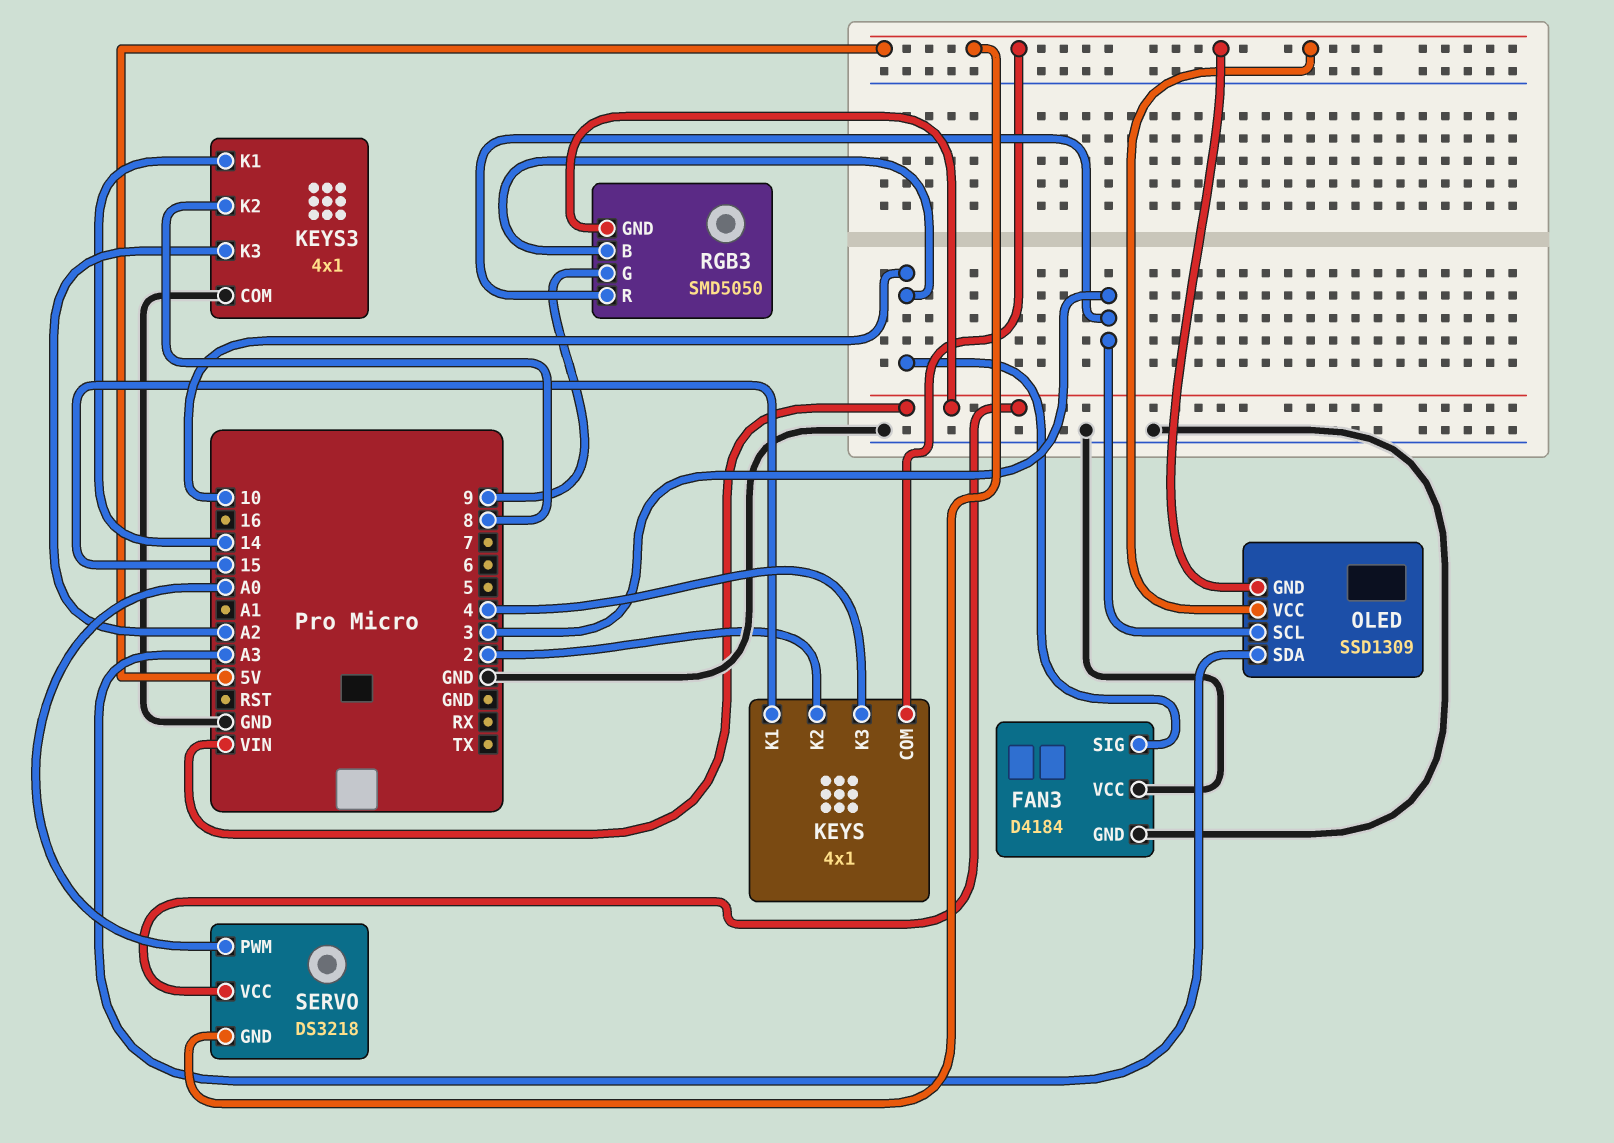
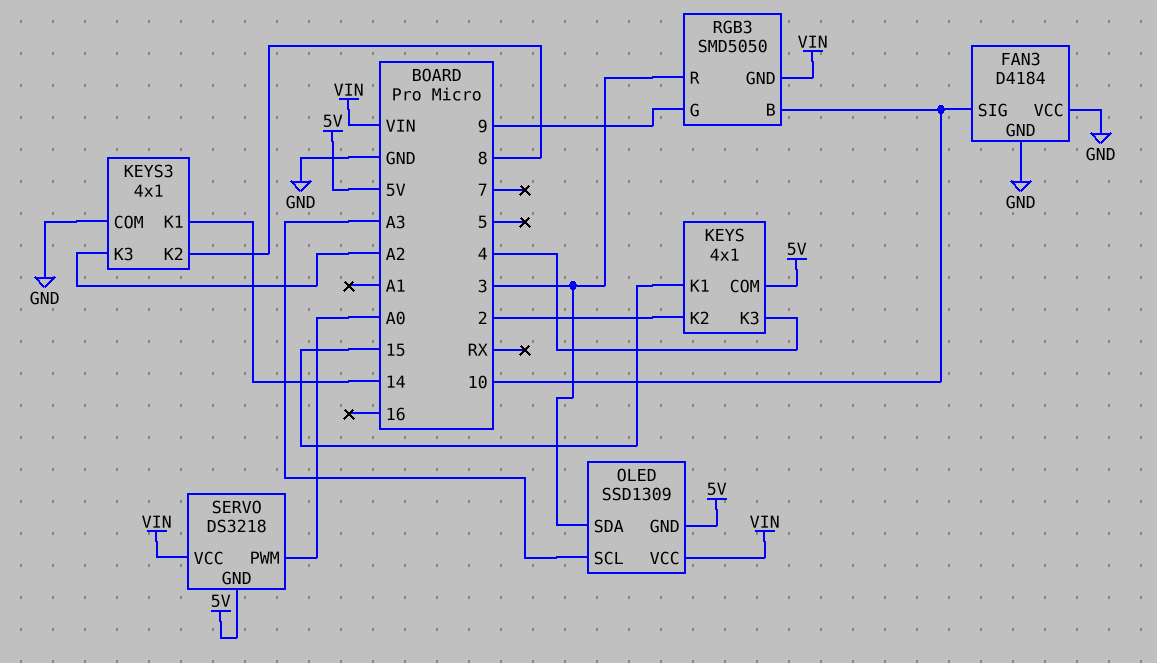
OLED pin SCL: 3 -> A3
OLED pin SDA: A3 -> 3
OLED pin VCC: 5V -> VIN

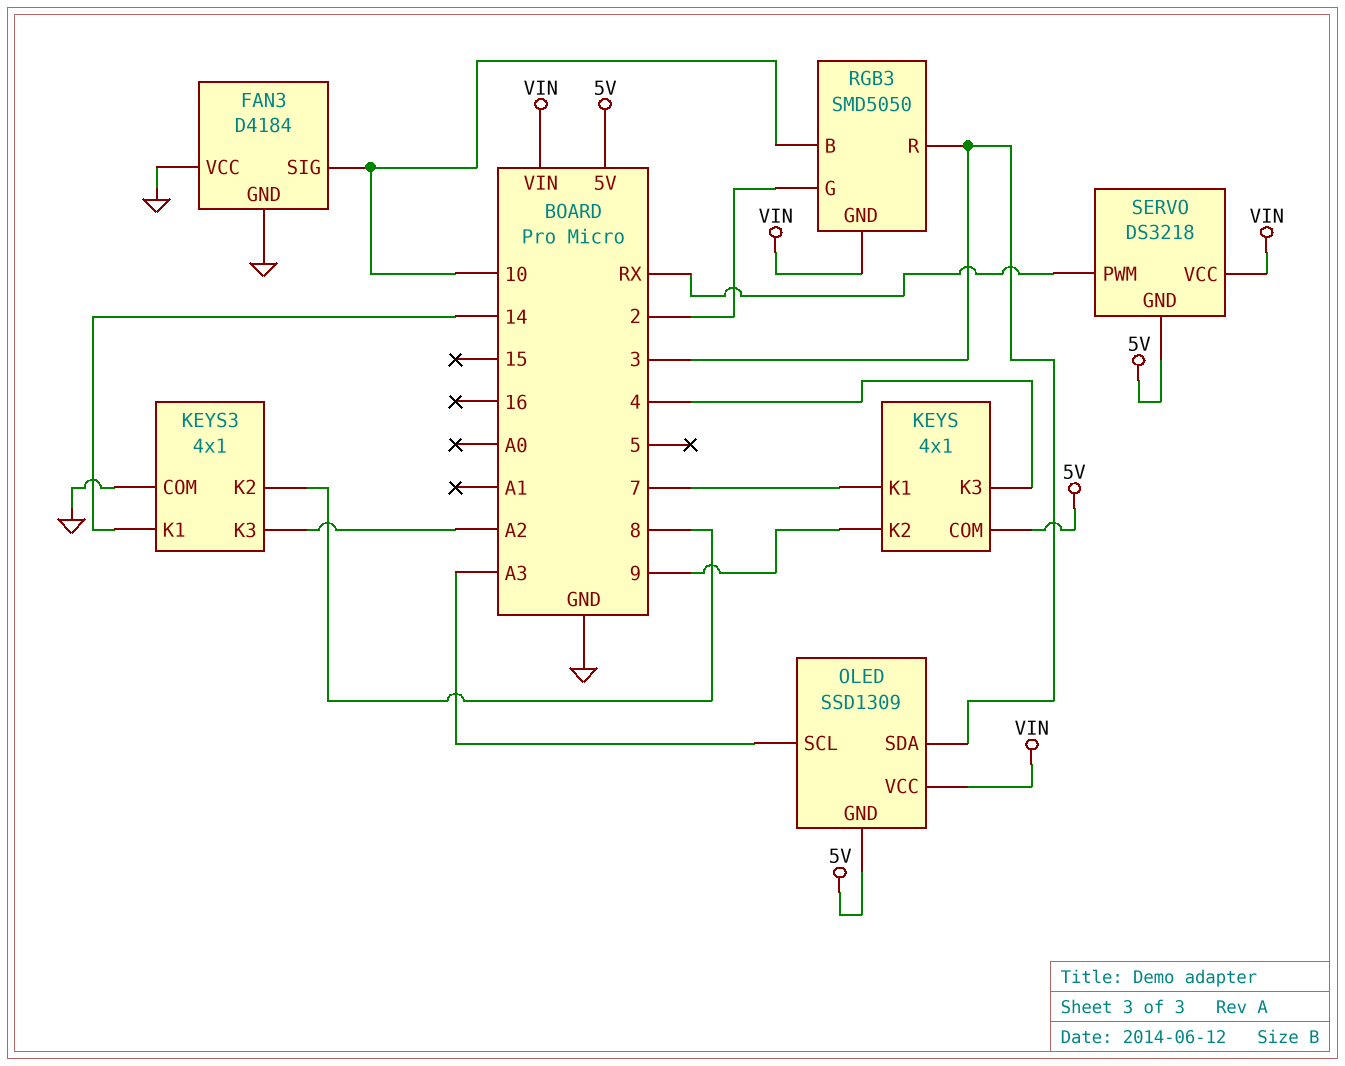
KEYS pin K1: 15 -> 7
KEYS pin K2: 2 -> 9
RGB3 pin G: 9 -> 2
SERVO pin PWM: A0 -> RX

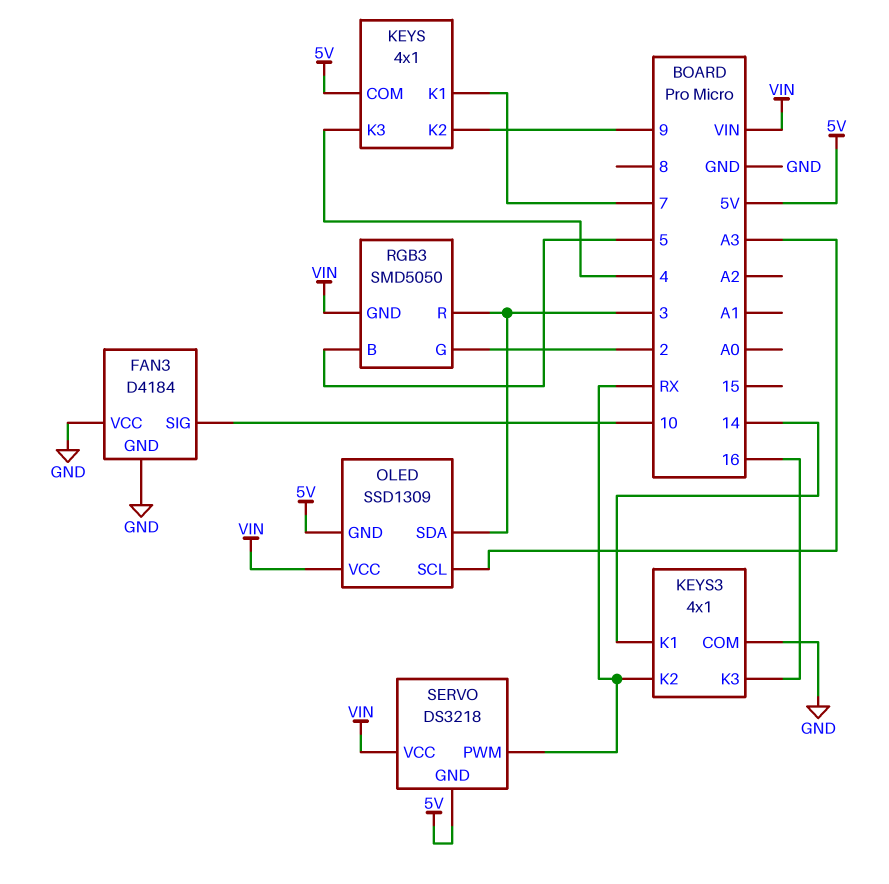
KEYS3 pin K2: 8 -> RX
KEYS3 pin K3: A2 -> 16
RGB3 pin B: 10 -> 5

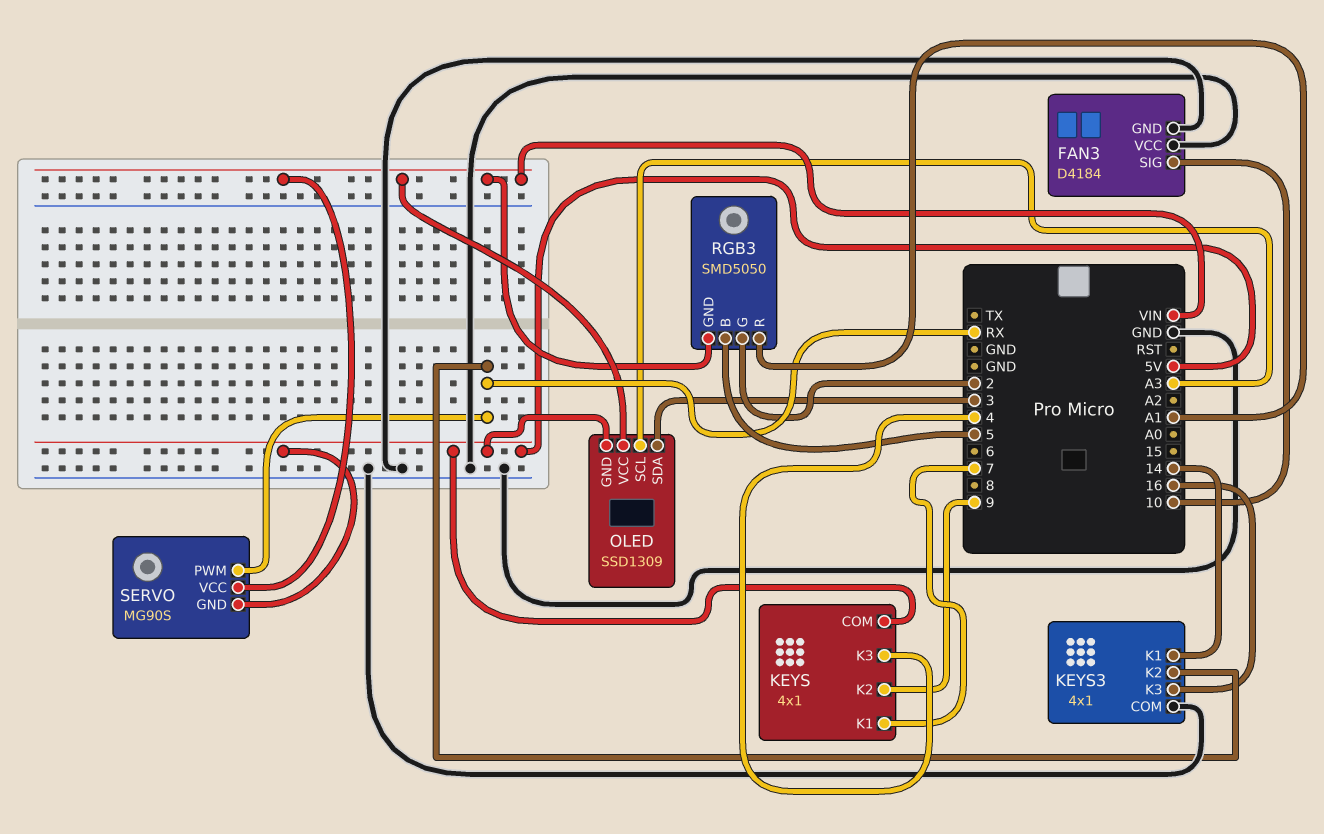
RGB3 pin R: 3 -> A1
SERVO: DS3218 -> MG90S

